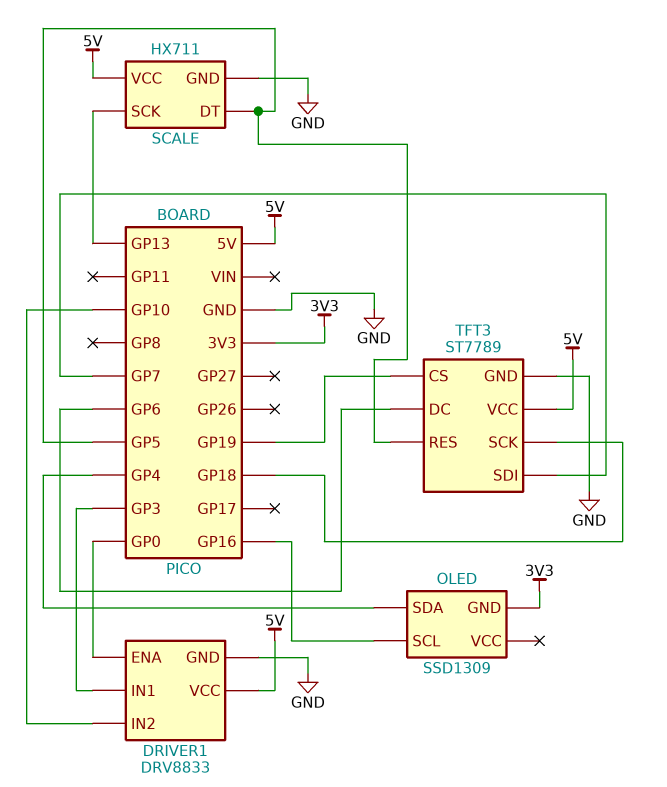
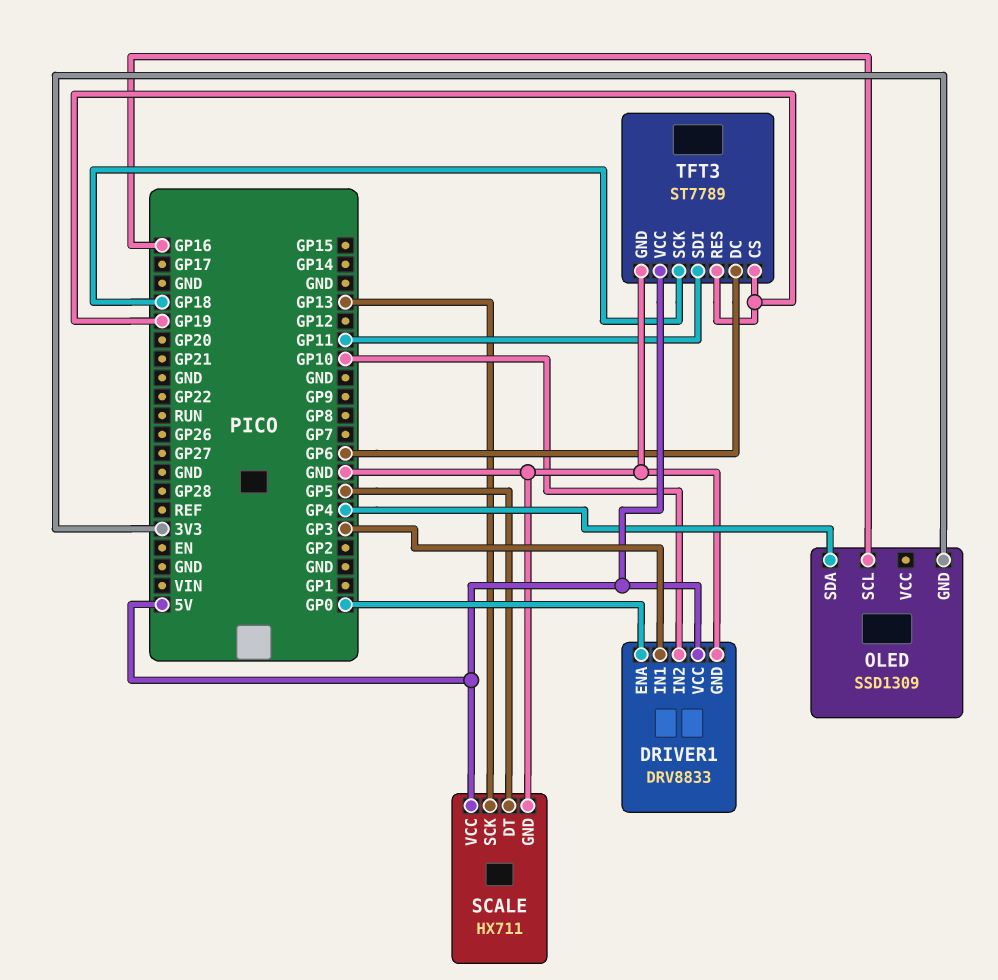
TFT3 pin RES: GP5 -> GP19
TFT3 pin SDI: GP7 -> GP11

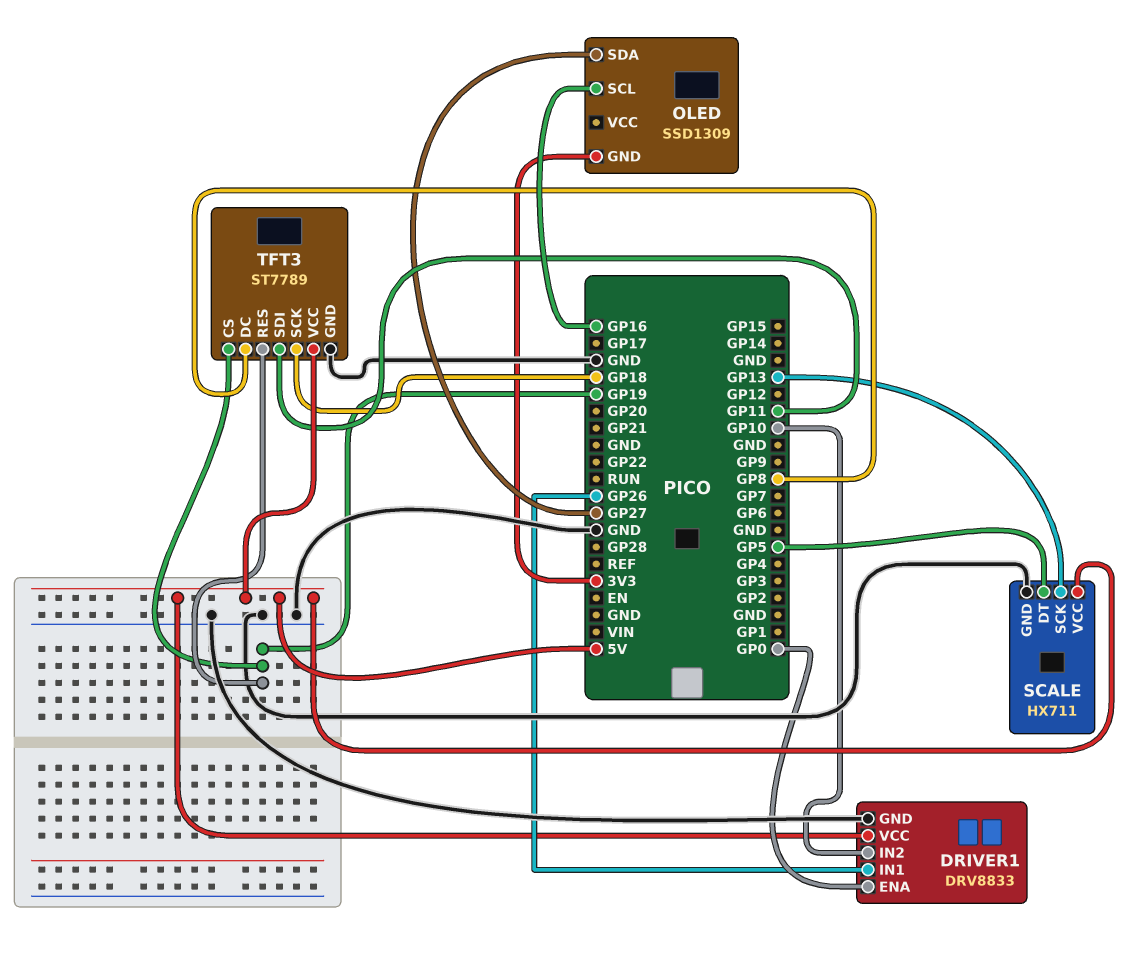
DRIVER1 pin IN1: GP3 -> GP26
OLED pin SDA: GP4 -> GP27
TFT3 pin DC: GP6 -> GP8

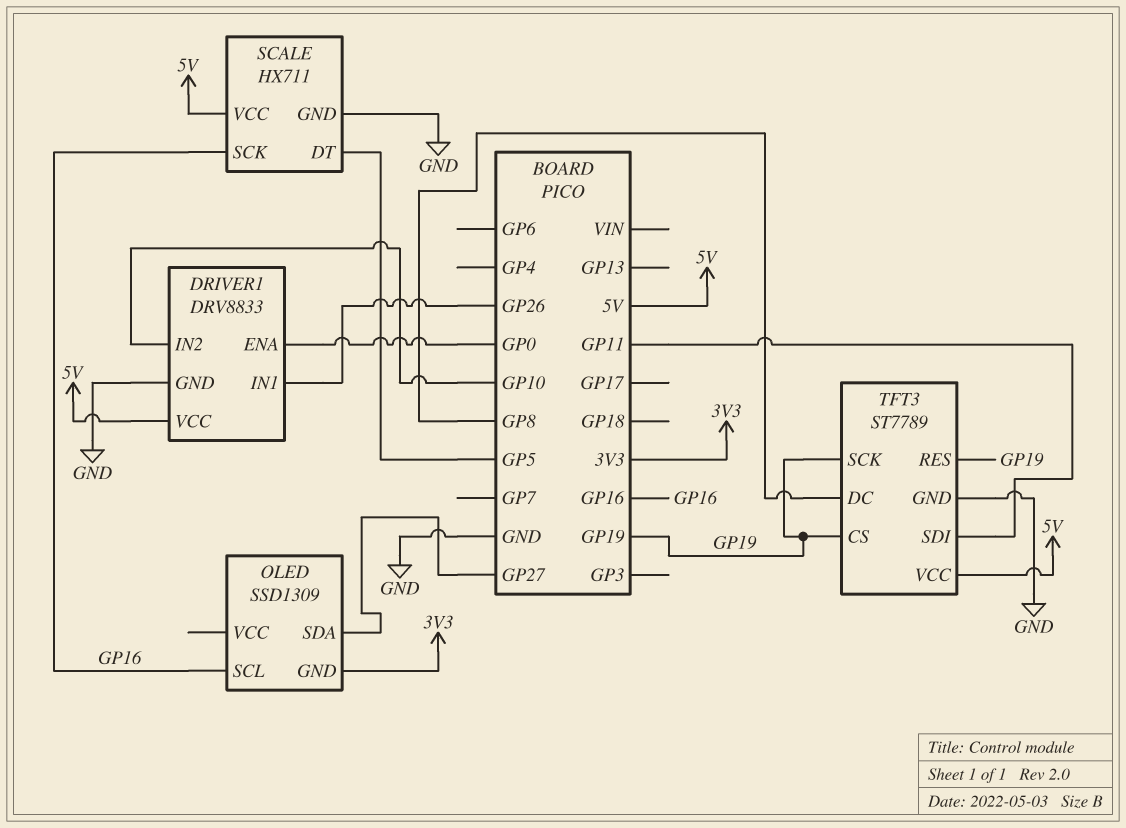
SCALE pin SCK: GP13 -> GP16
TFT3 pin SCK: GP18 -> GP19

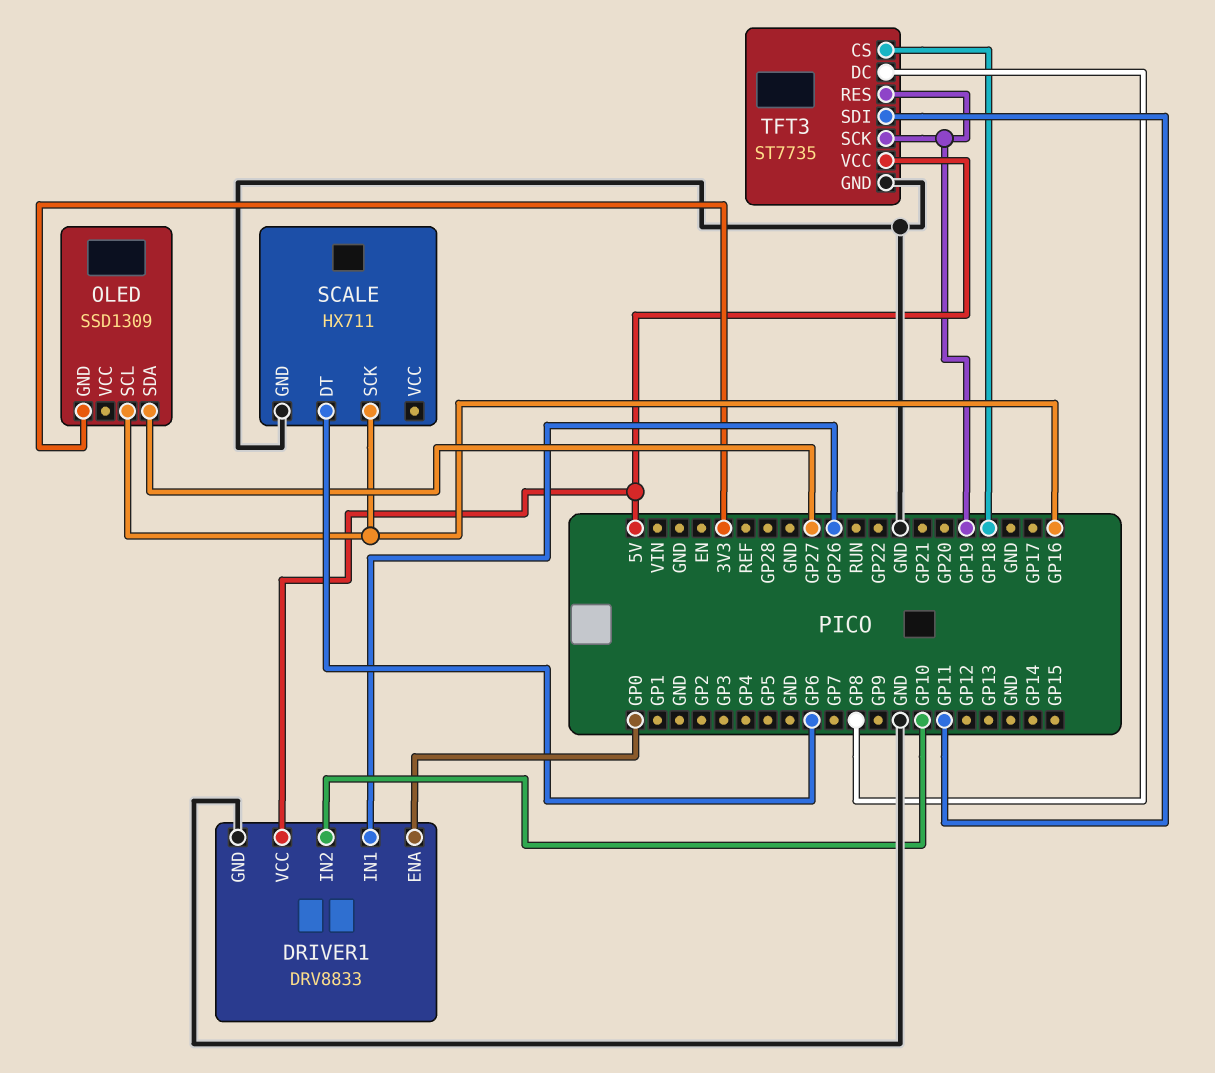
SCALE pin DT: GP5 -> GP6
SCALE pin VCC: 5V -> none
TFT3: ST7789 -> ST7735
TFT3 pin CS: GP19 -> GP18

